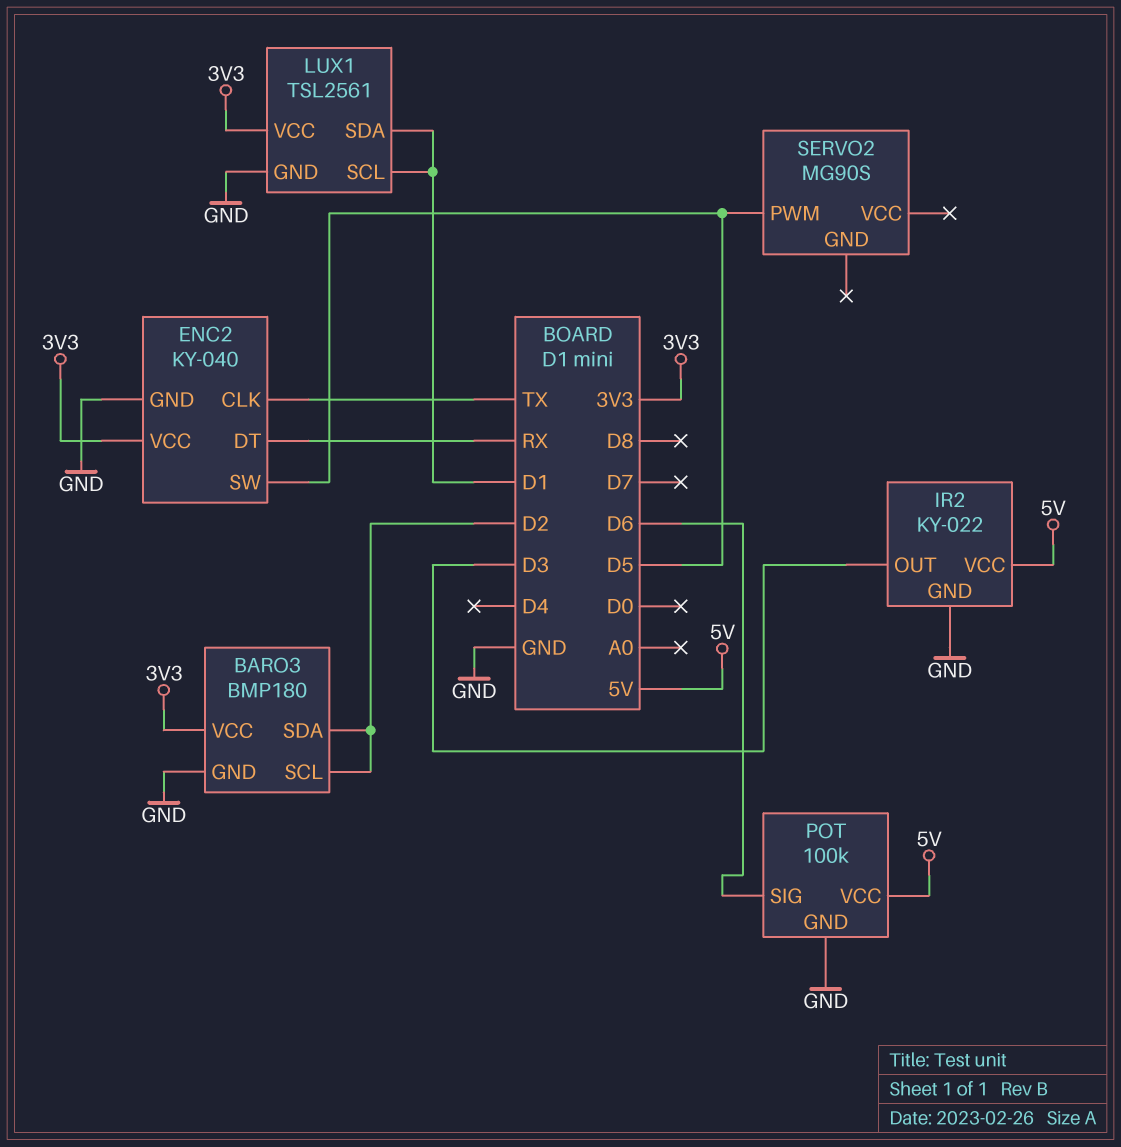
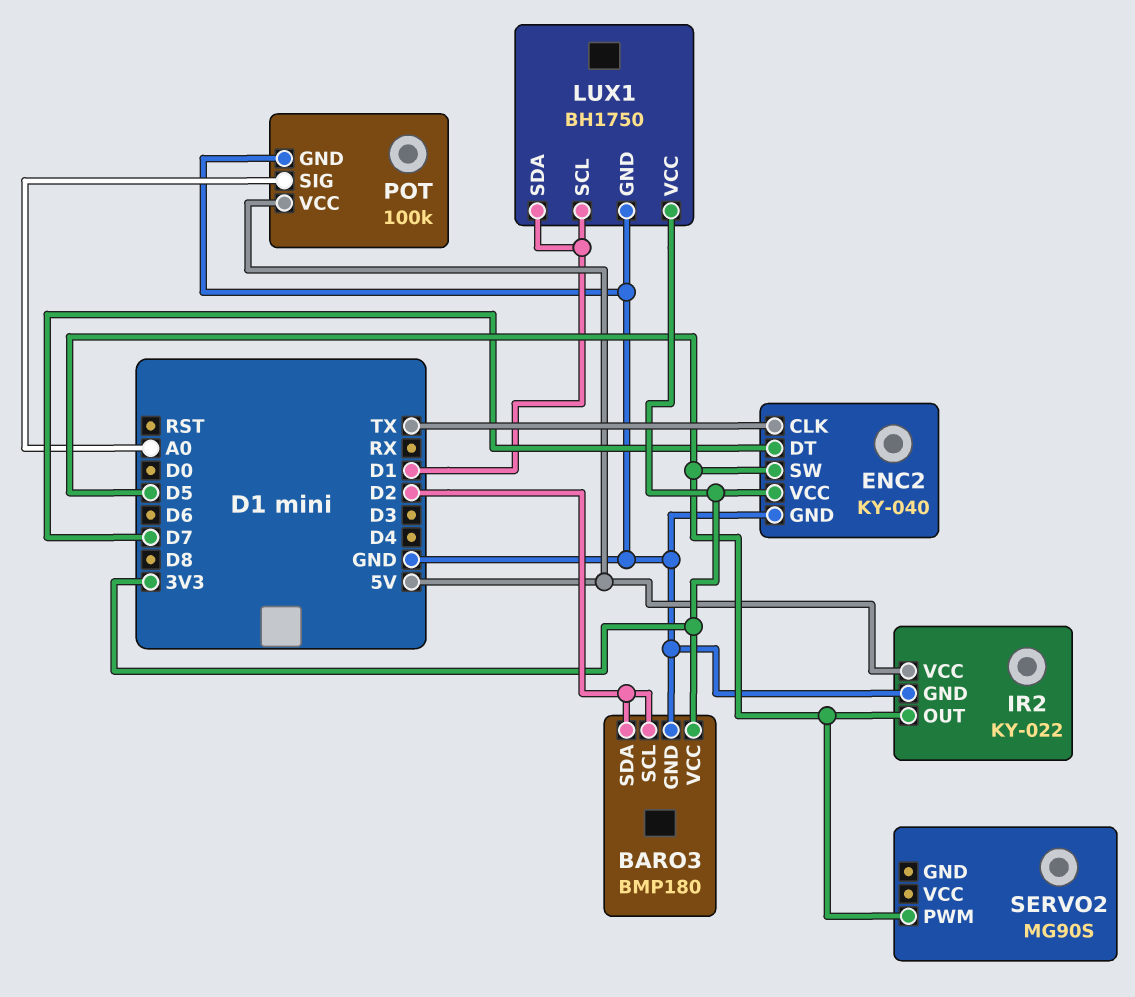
ENC2 pin DT: RX -> D7
IR2 pin OUT: D3 -> D5
LUX1: TSL2561 -> BH1750
POT pin SIG: D6 -> A0

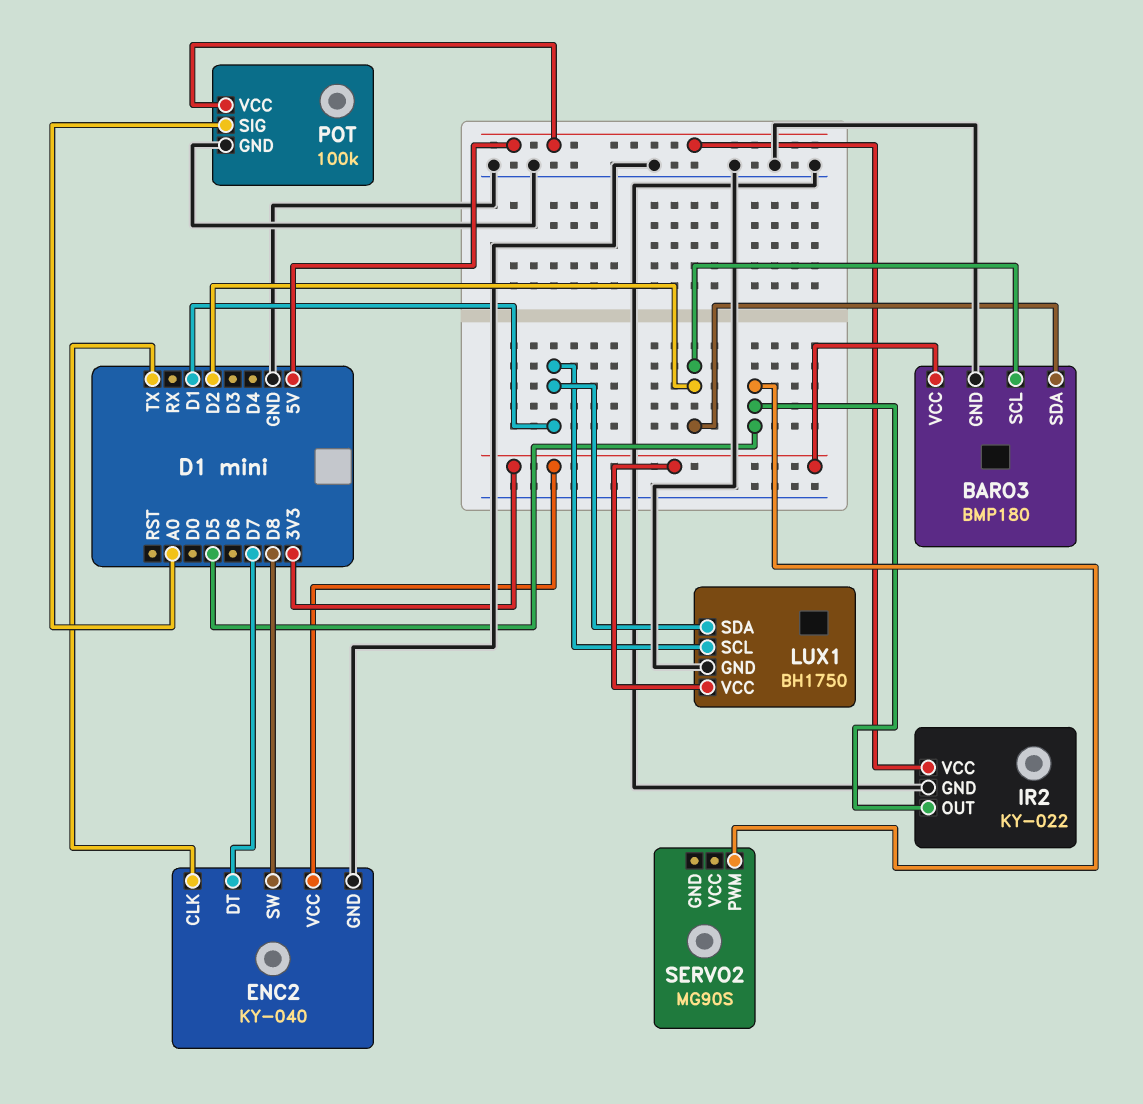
ENC2 pin SW: D5 -> D8

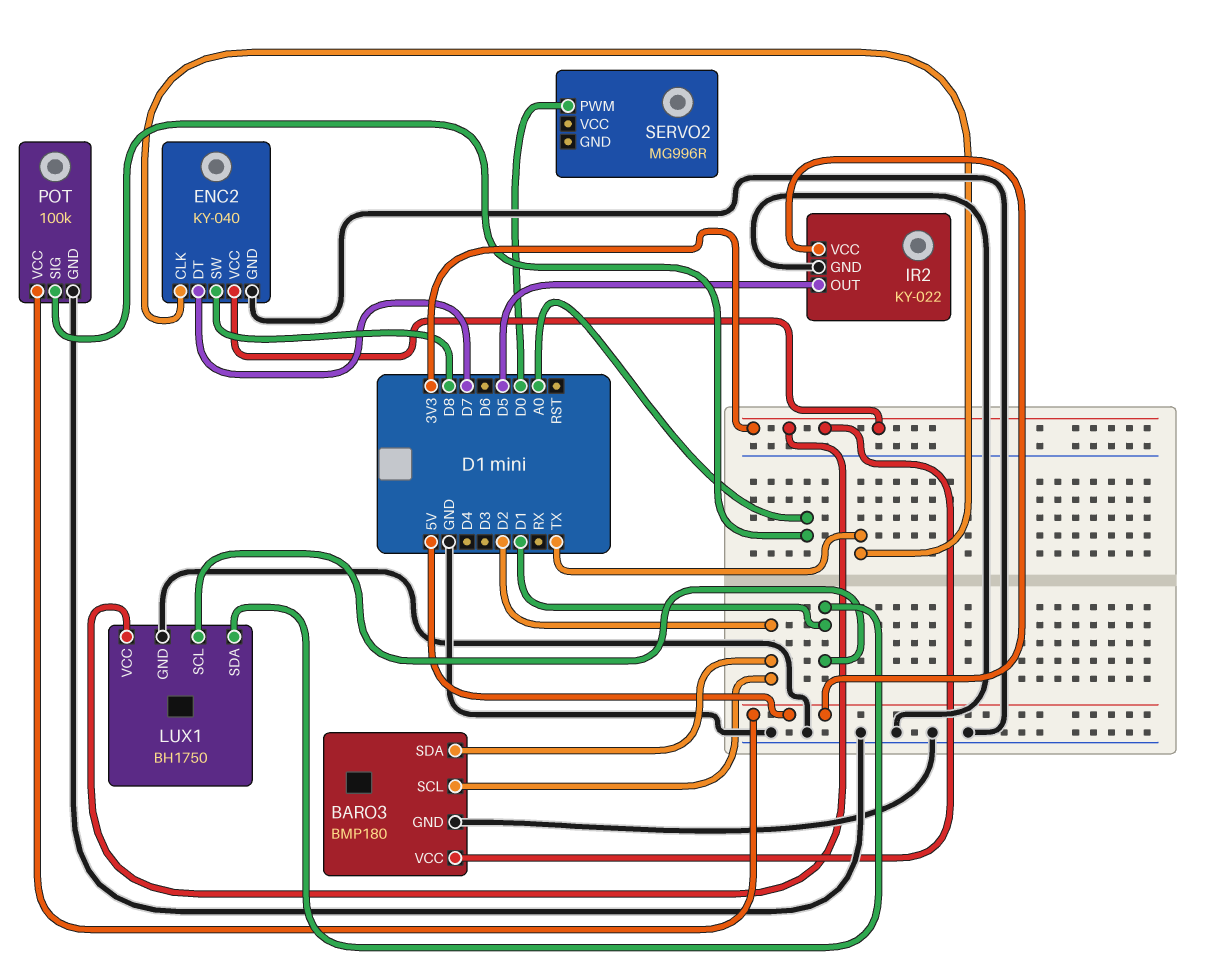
SERVO2: MG90S -> MG996R
SERVO2 pin PWM: D5 -> D0

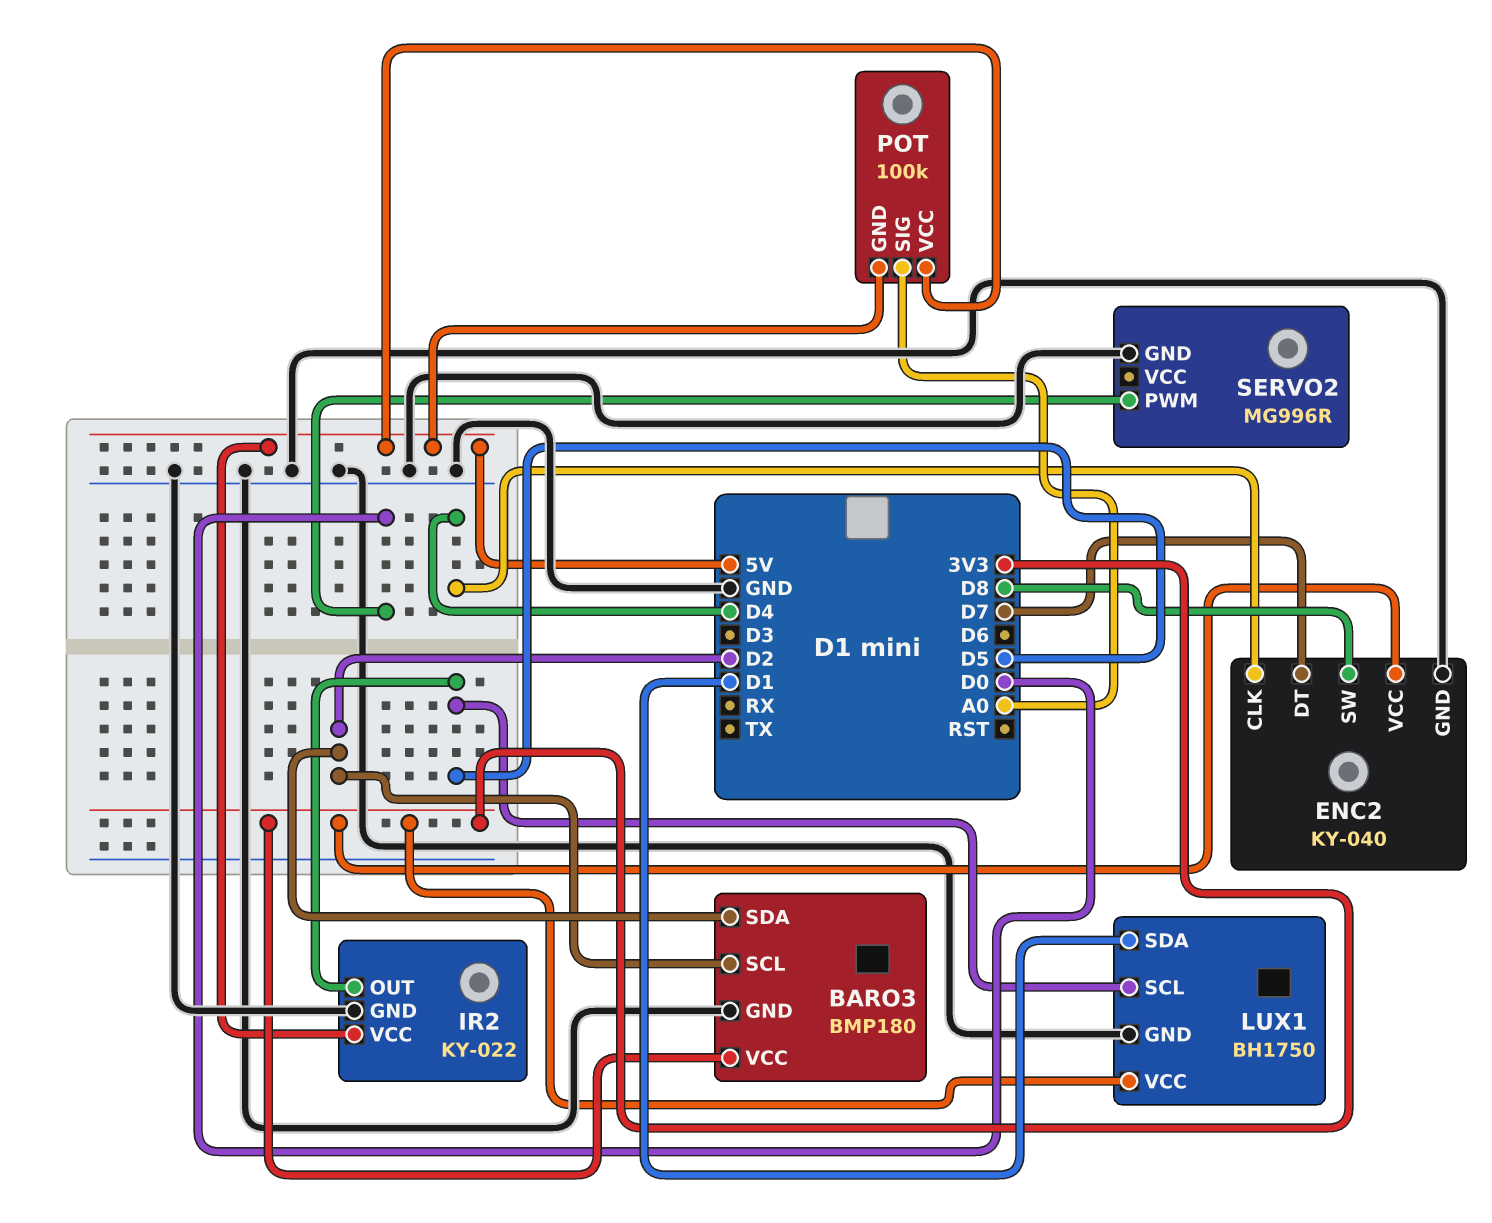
ENC2 pin CLK: TX -> D4
LUX1 pin SCL: D1 -> D5
POT pin GND: GND -> 5V
SERVO2 pin GND: none -> GND

